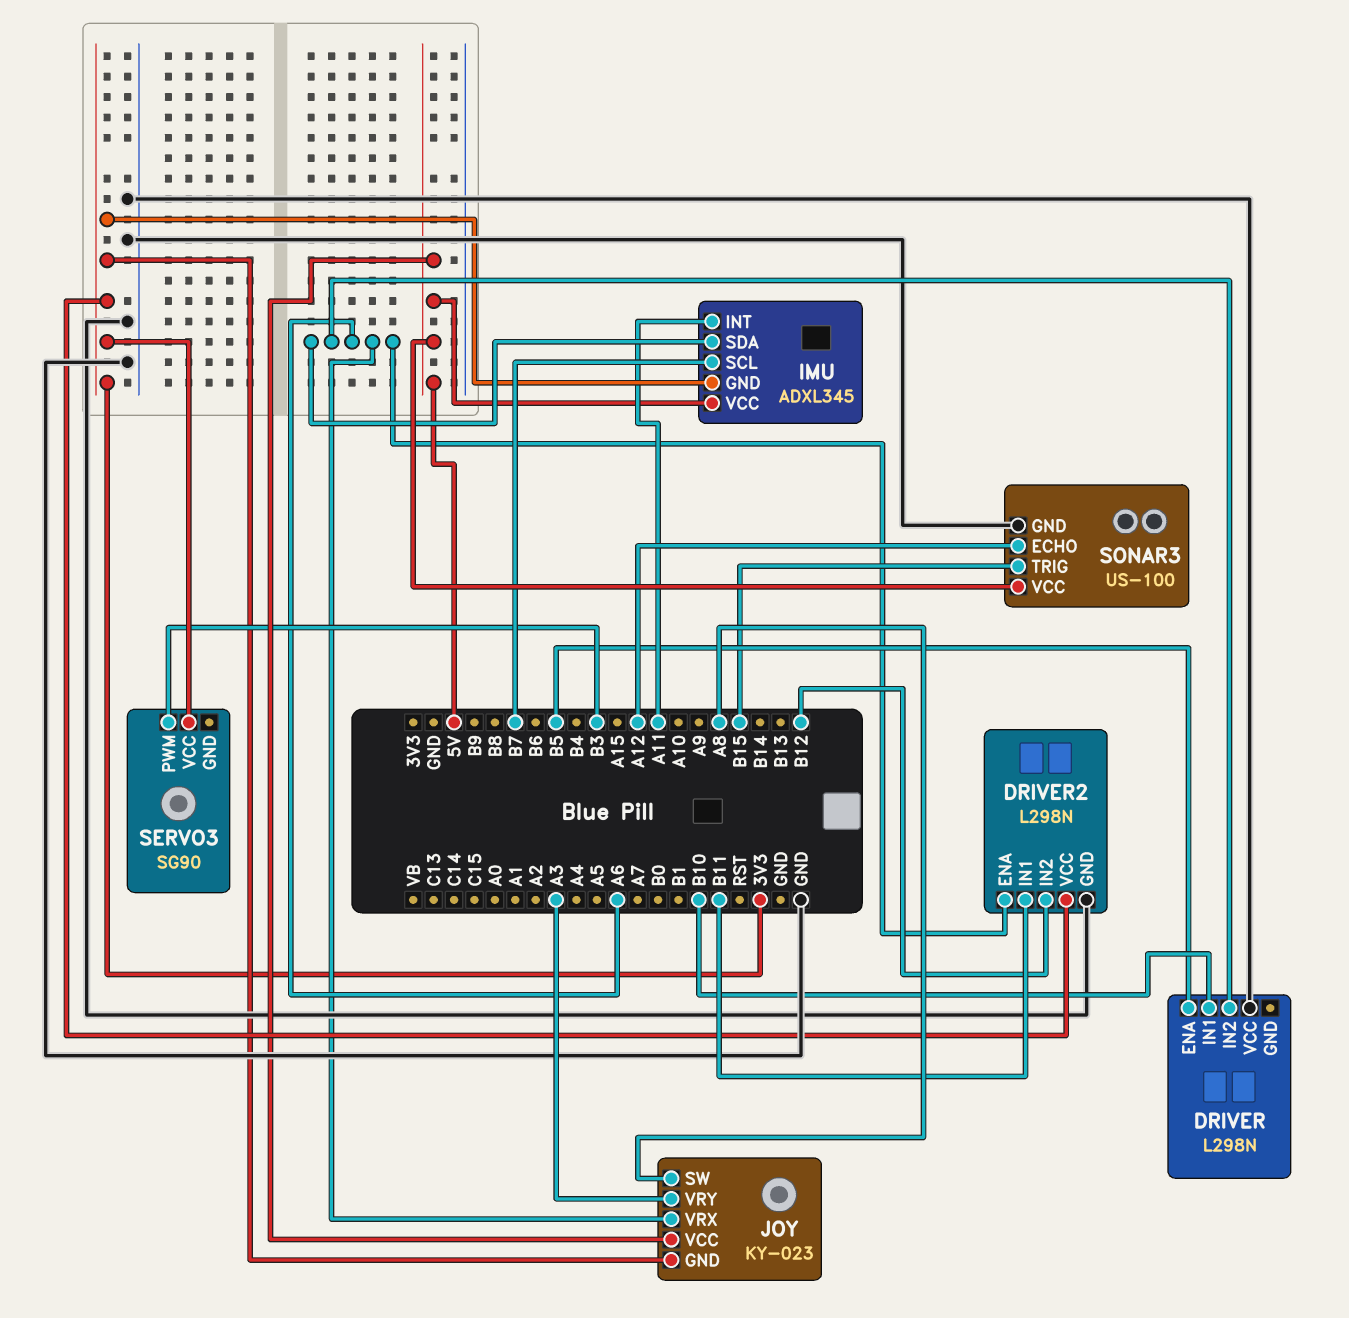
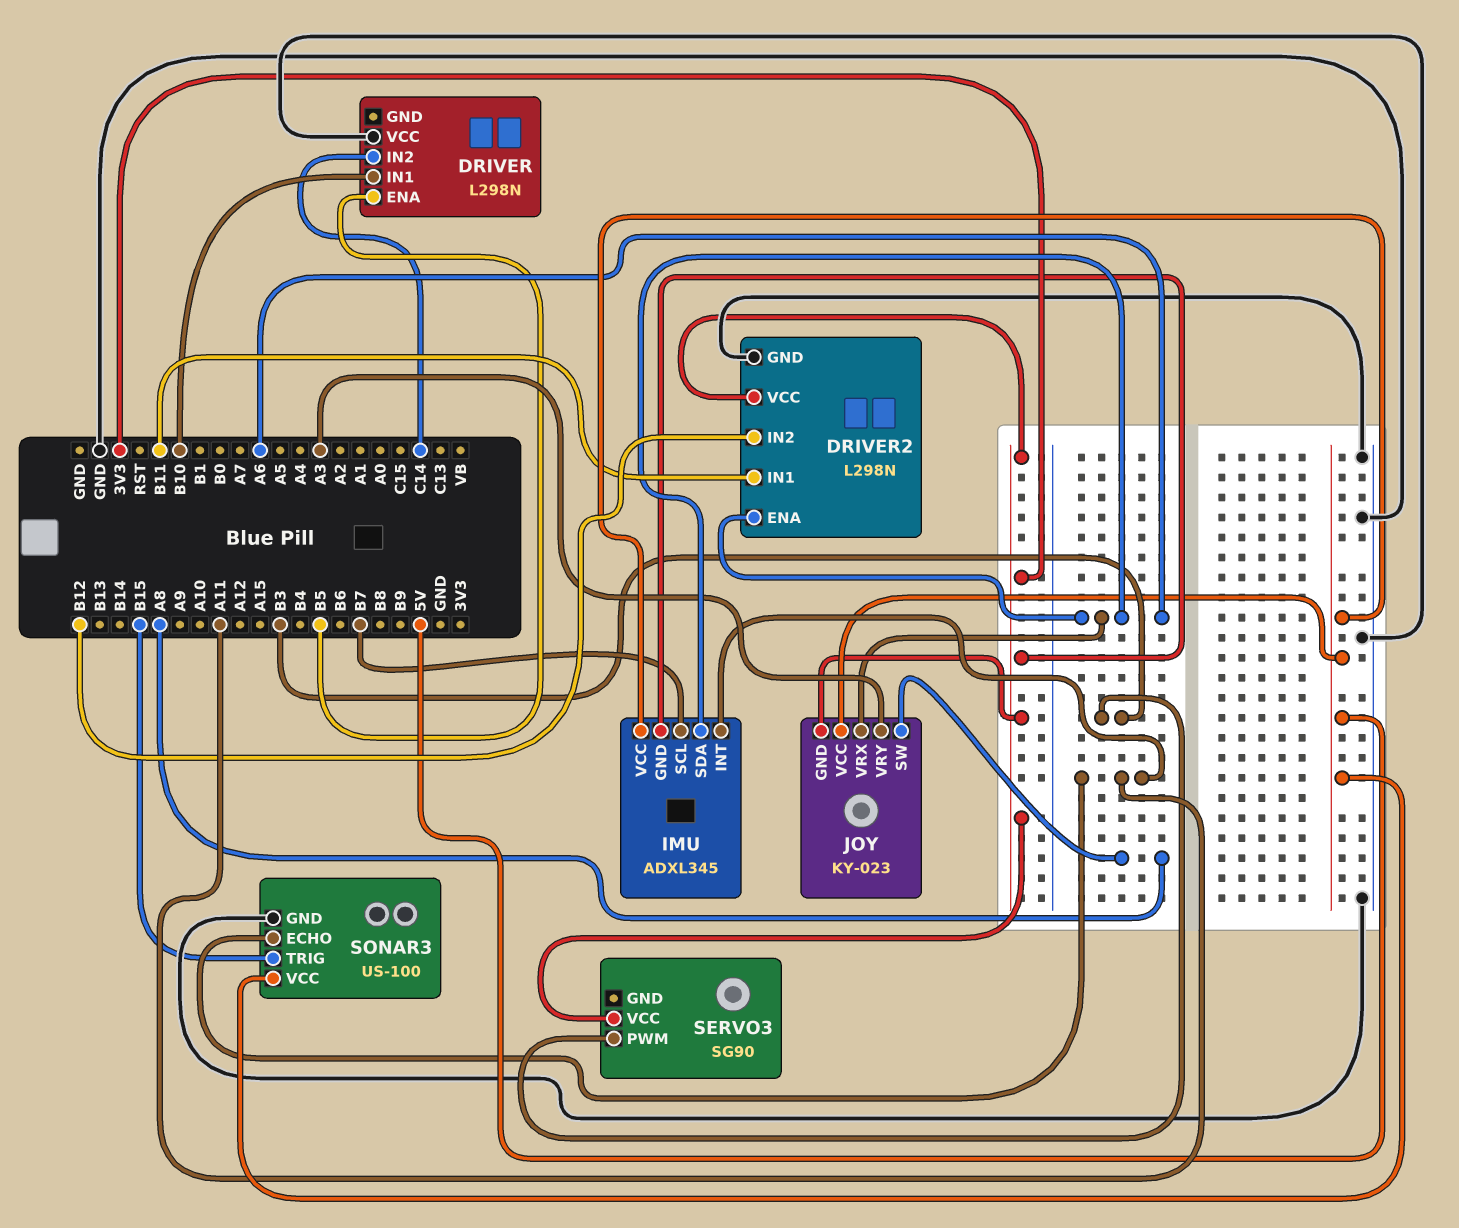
DRIVER pin IN2: A6 -> C14
SONAR3 pin ECHO: A12 -> A11

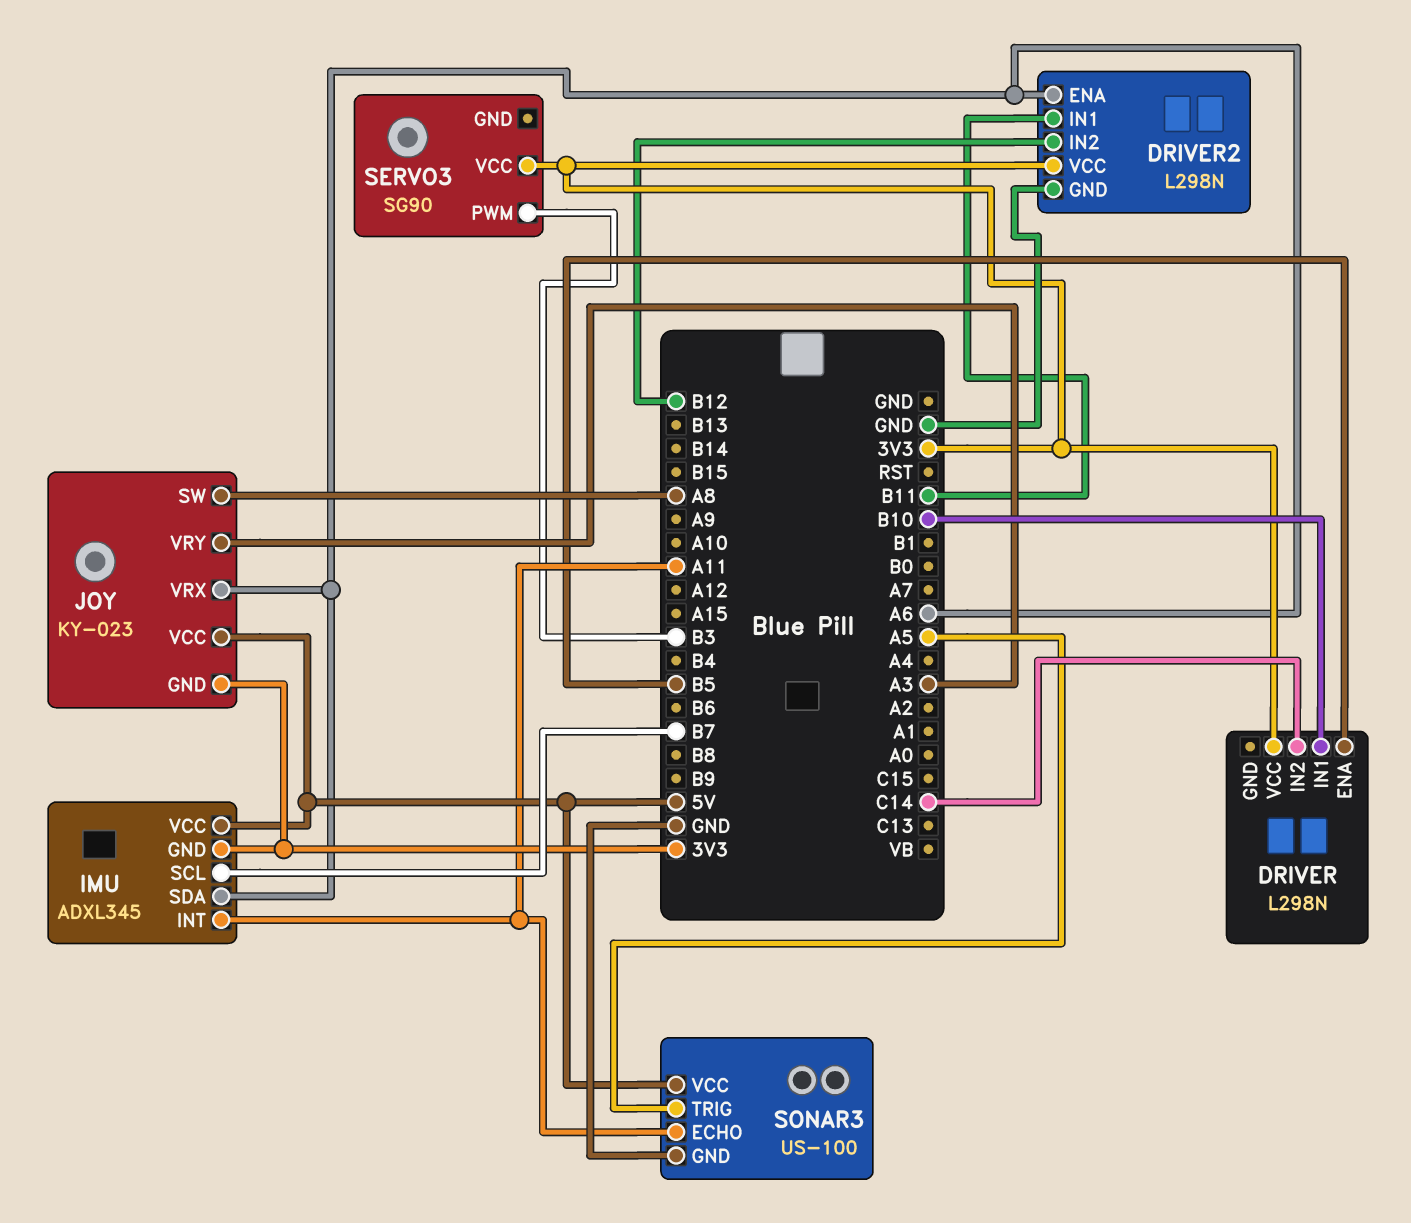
DRIVER pin VCC: GND -> 3V3
SONAR3 pin TRIG: B15 -> A5

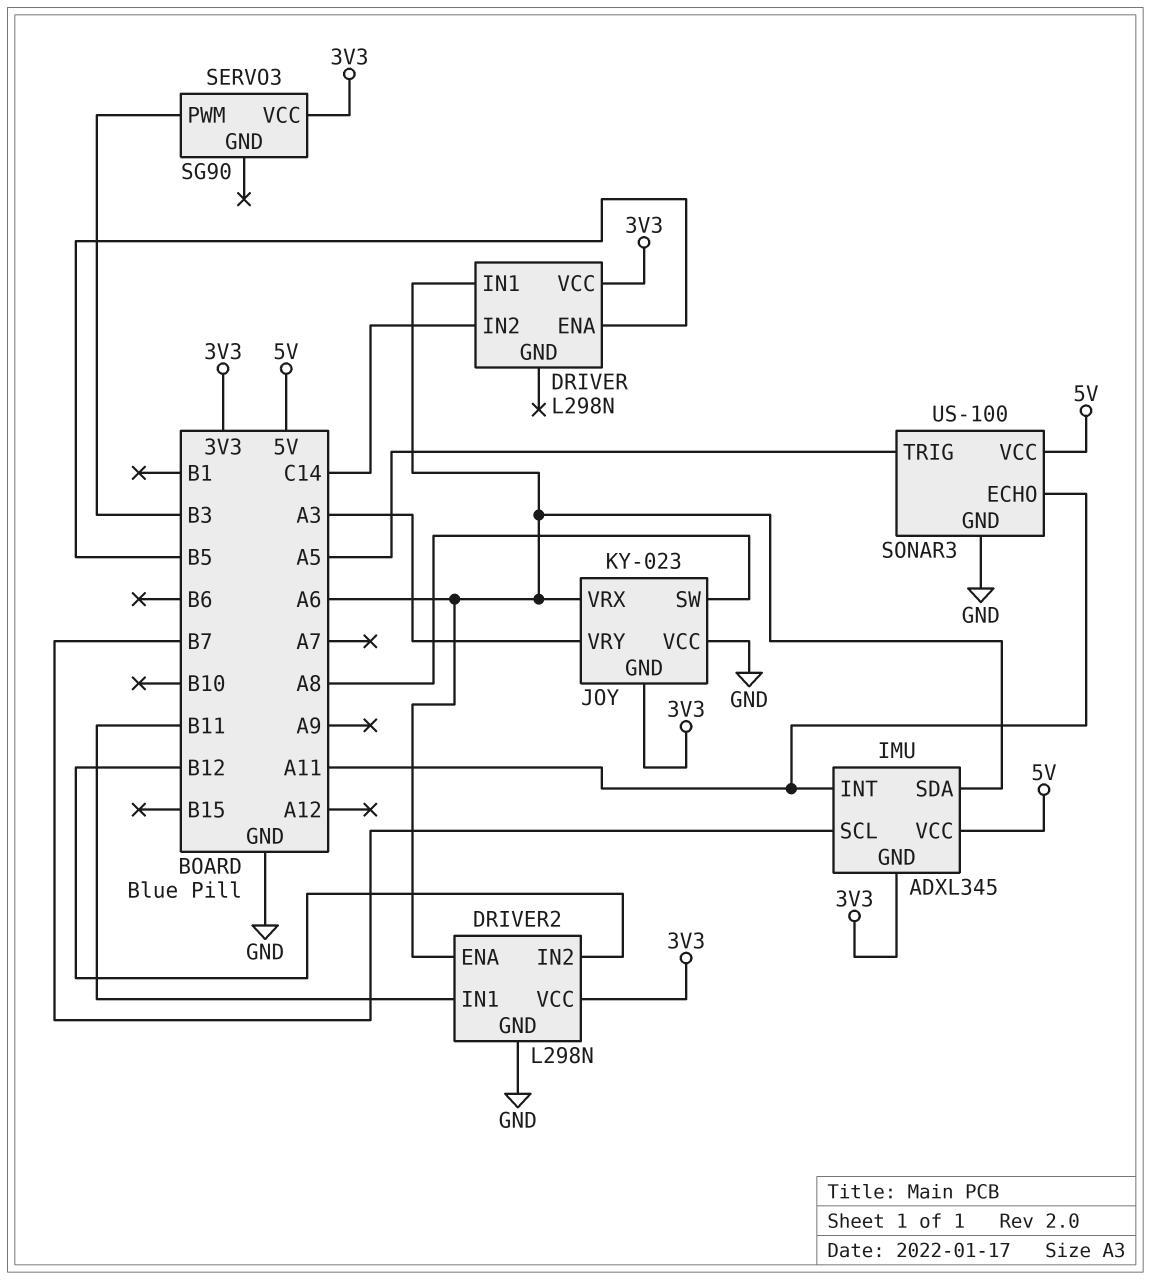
DRIVER pin IN1: B10 -> A6
JOY pin VCC: 5V -> GND

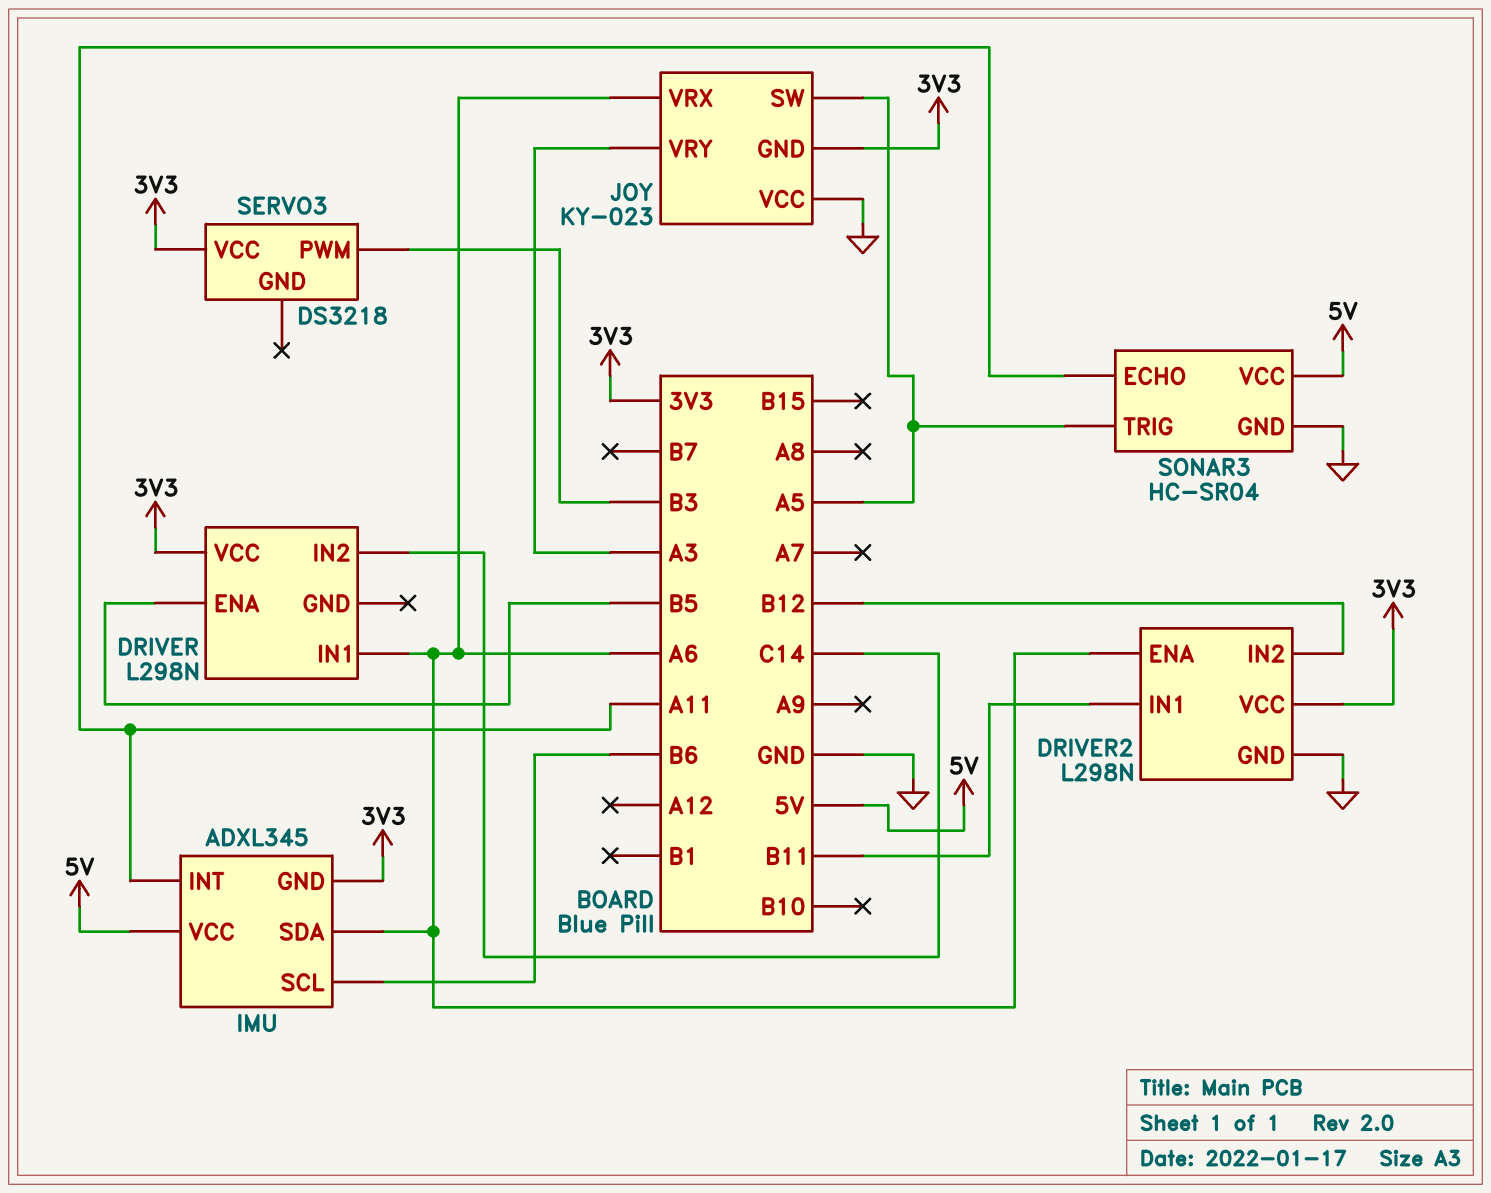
IMU pin SCL: B7 -> B6
JOY pin SW: A8 -> A5
SERVO3: SG90 -> DS3218
SONAR3: US-100 -> HC-SR04

